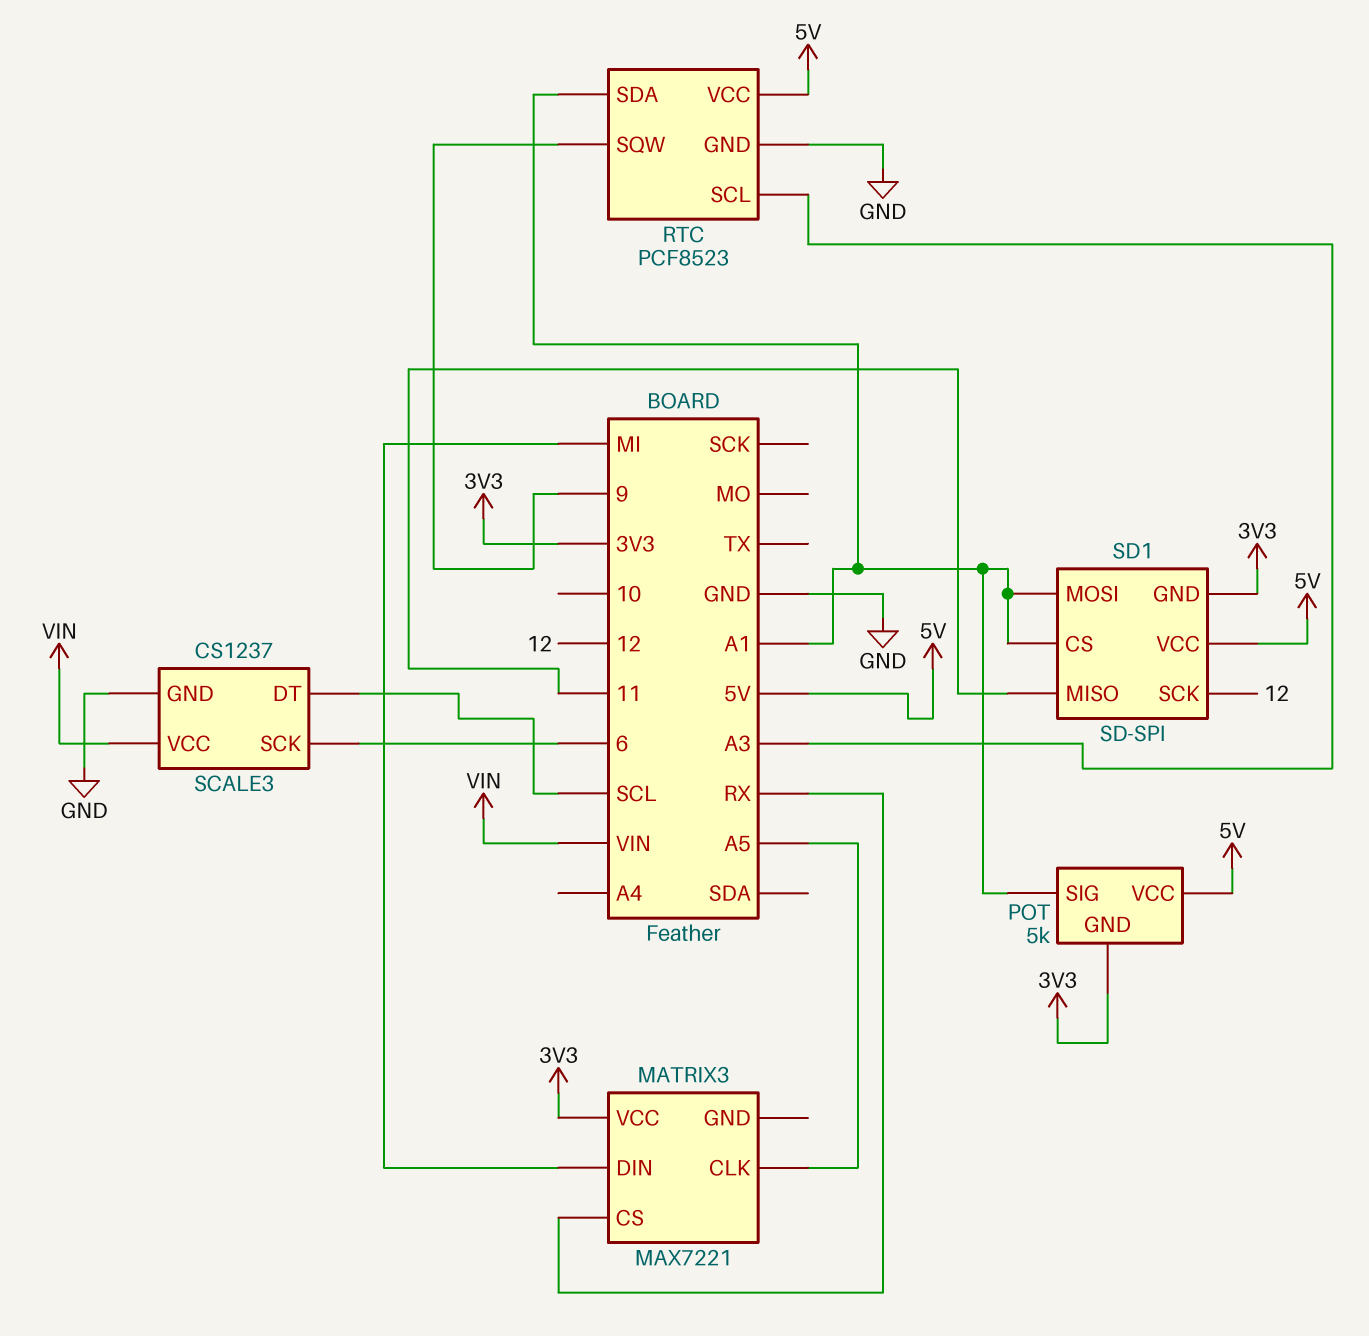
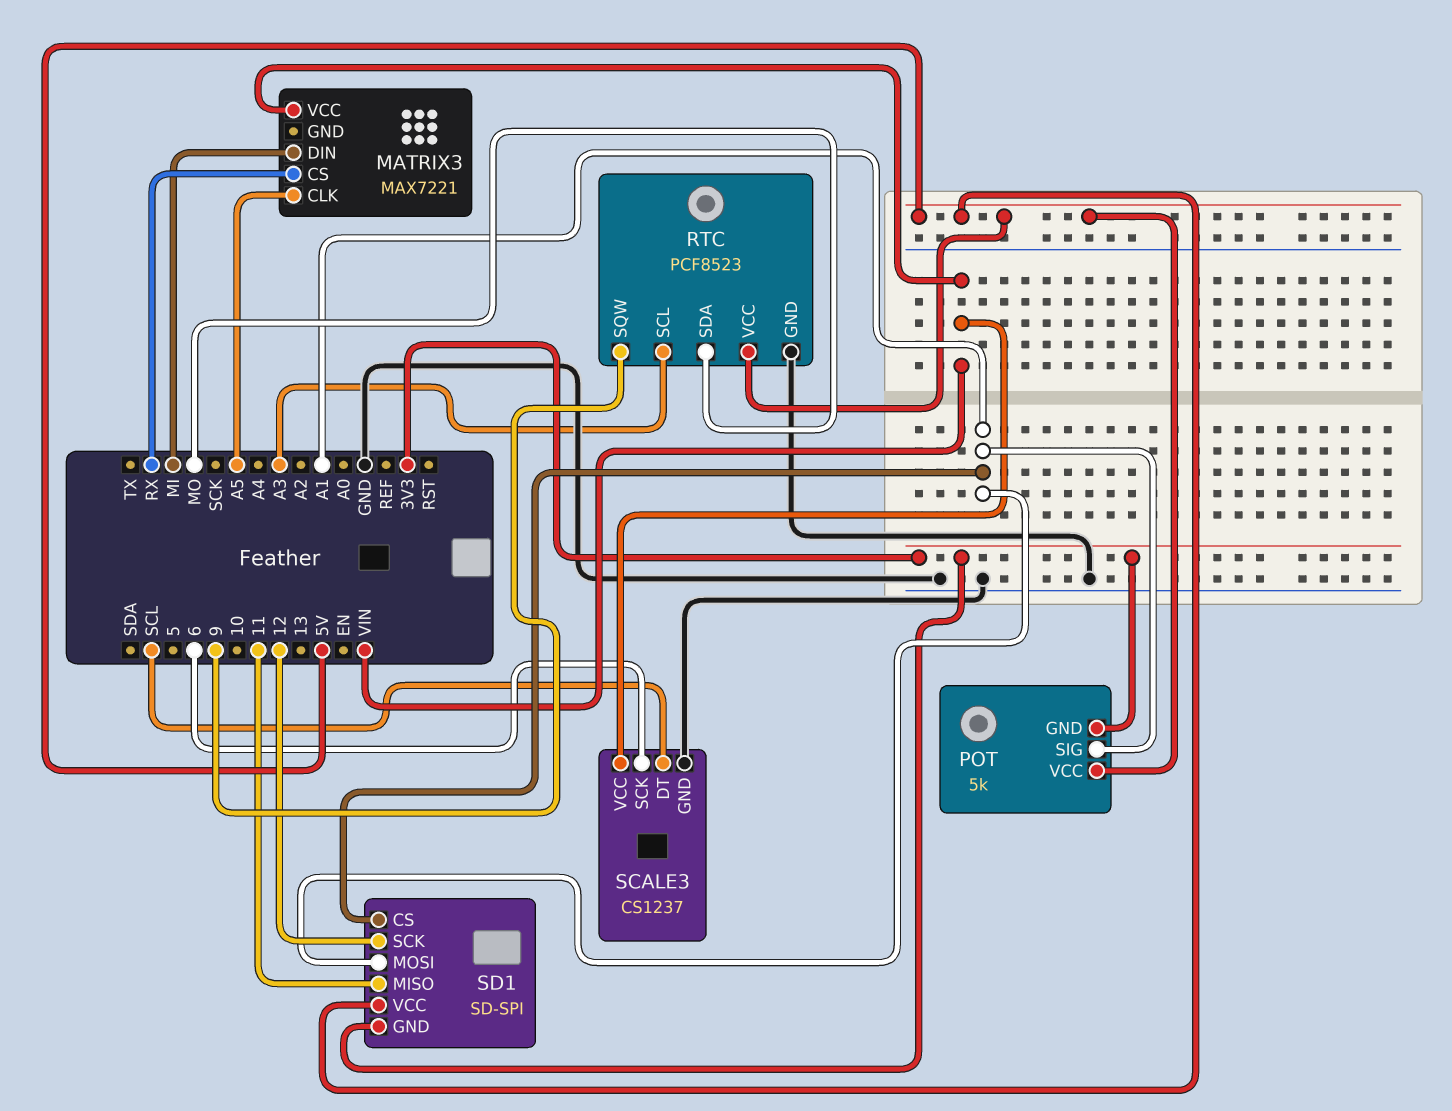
MATRIX3 pin VCC: 3V3 -> VIN
RTC pin SDA: A1 -> MO

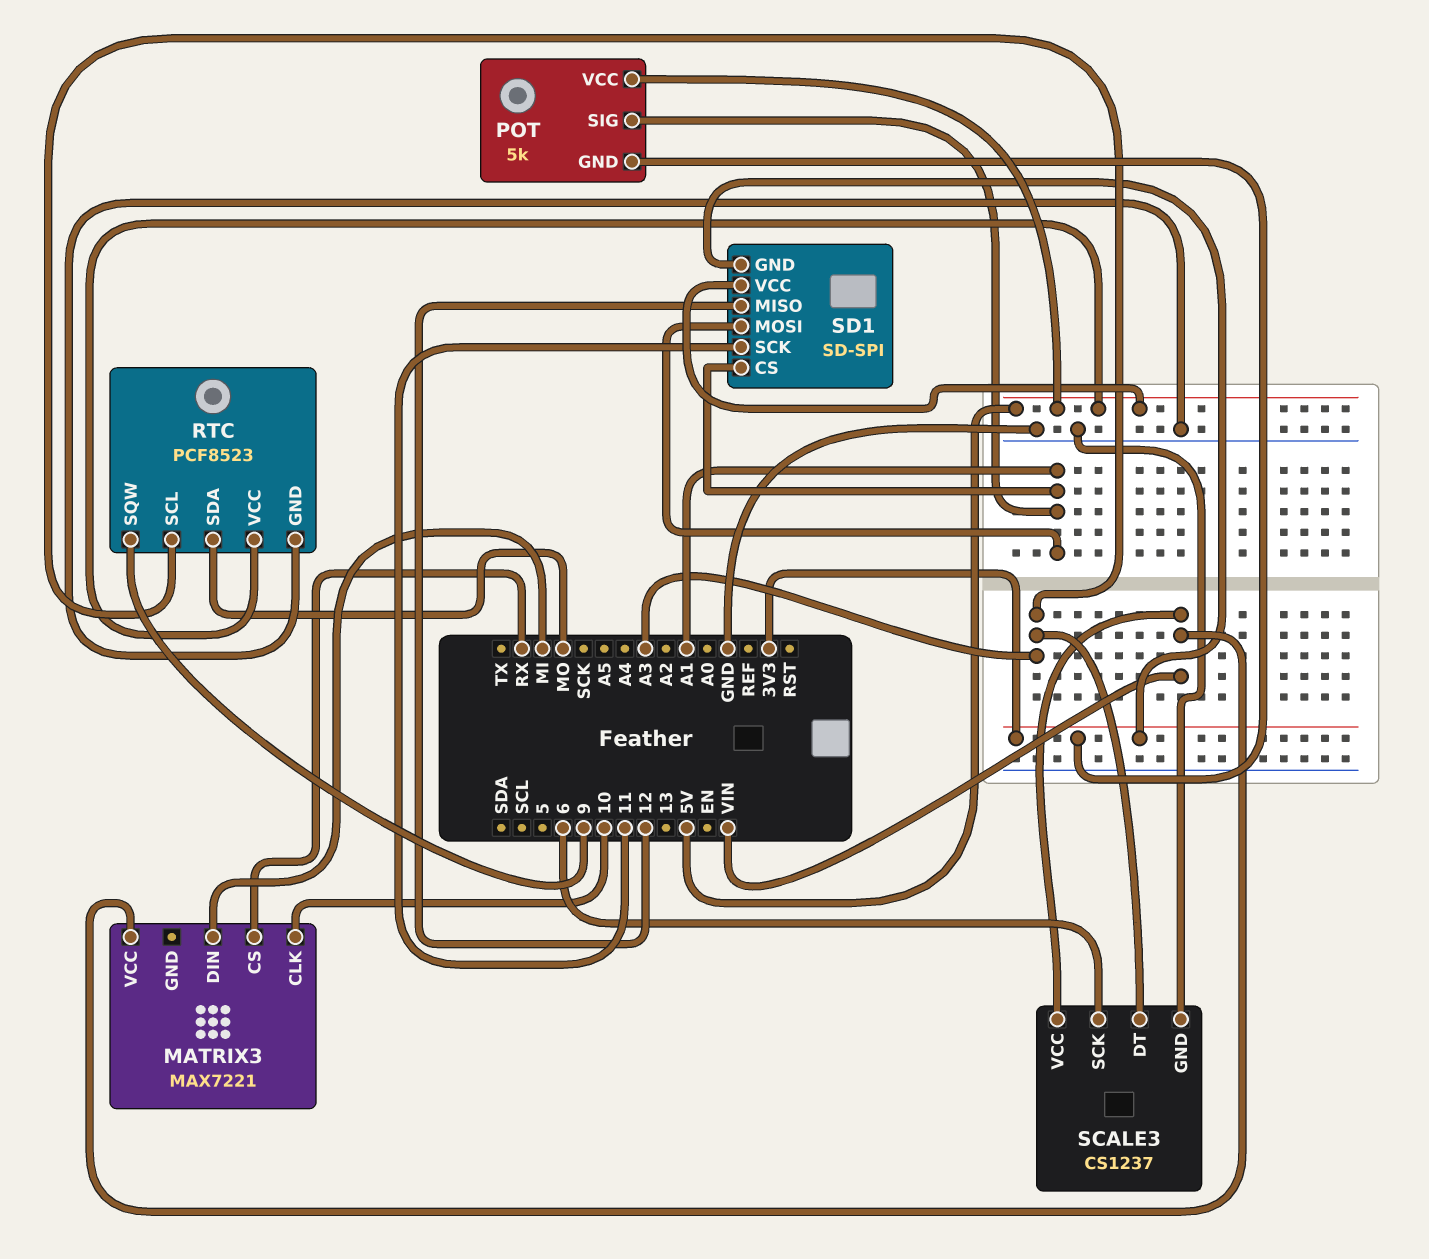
MATRIX3 pin CLK: A5 -> 10
SCALE3 pin DT: SCL -> A3
SD1 pin MISO: 11 -> 12
SD1 pin SCK: 12 -> 11

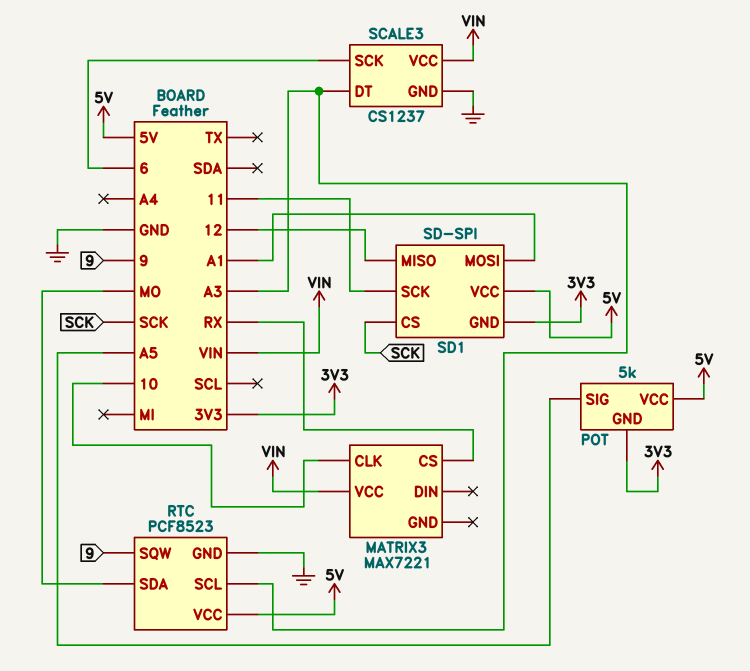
MATRIX3 pin DIN: MI -> none
POT pin SIG: A1 -> A5
SD1 pin CS: A1 -> SCK

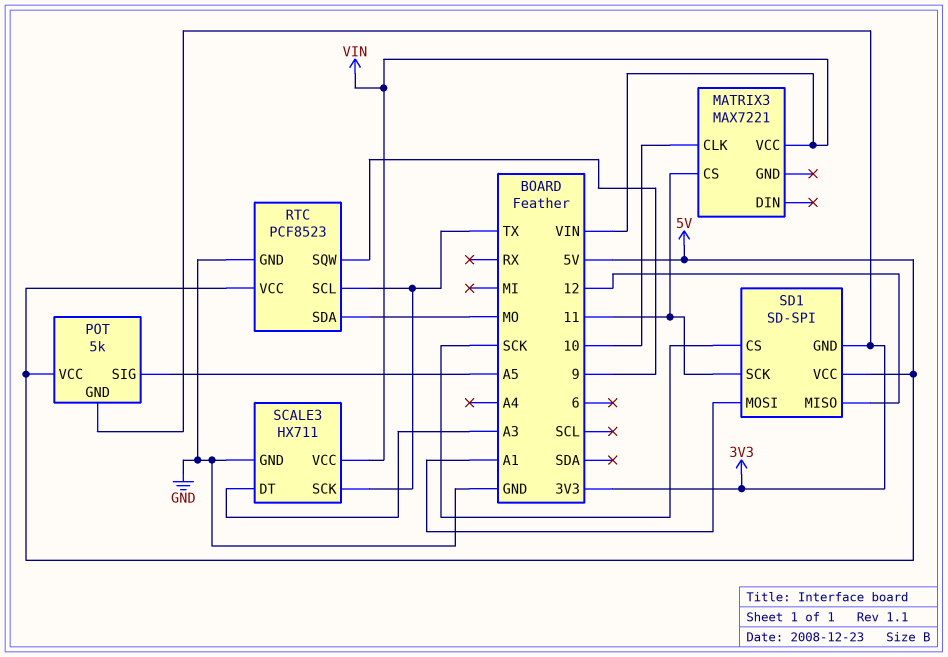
MATRIX3 pin CS: RX -> 11
RTC pin SCL: A3 -> TX
SCALE3: CS1237 -> HX711
SCALE3 pin SCK: 6 -> TX

